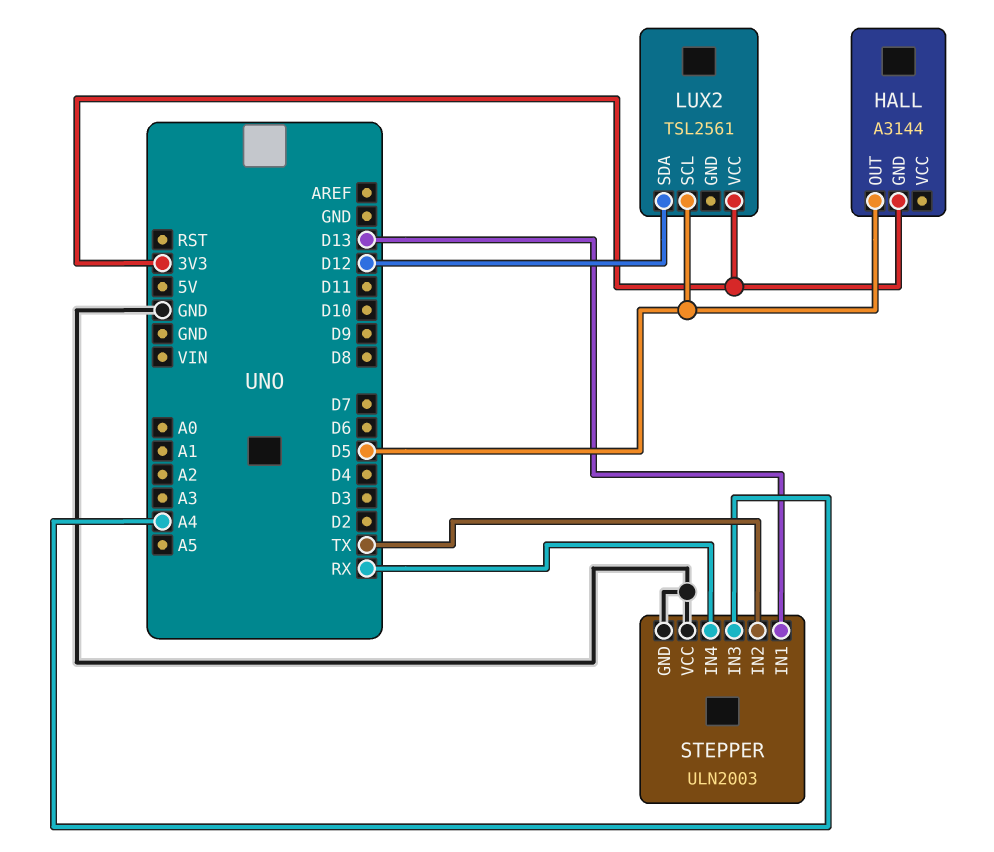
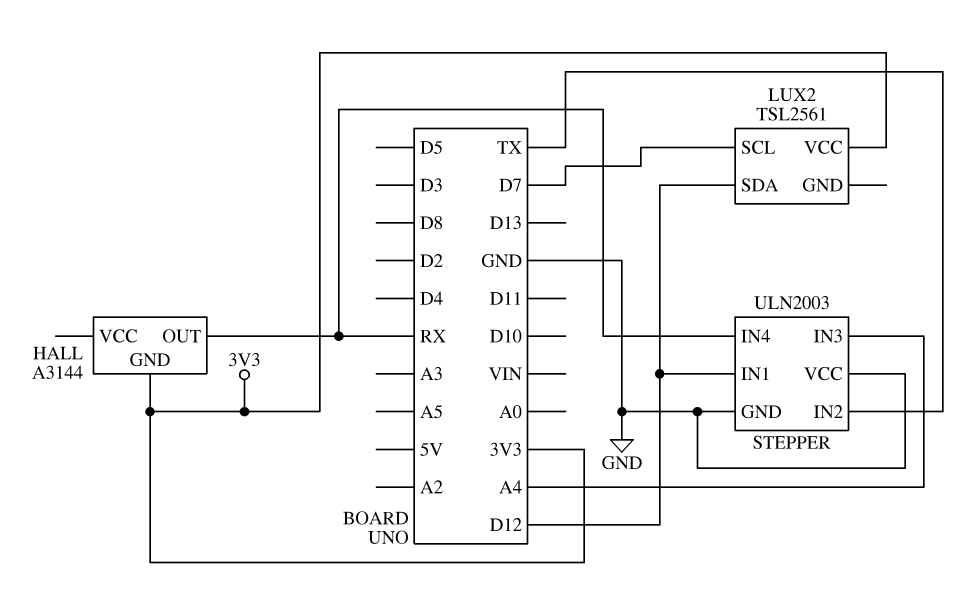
HALL pin OUT: D5 -> RX
LUX2 pin SCL: D5 -> D7
STEPPER pin IN1: D13 -> D12

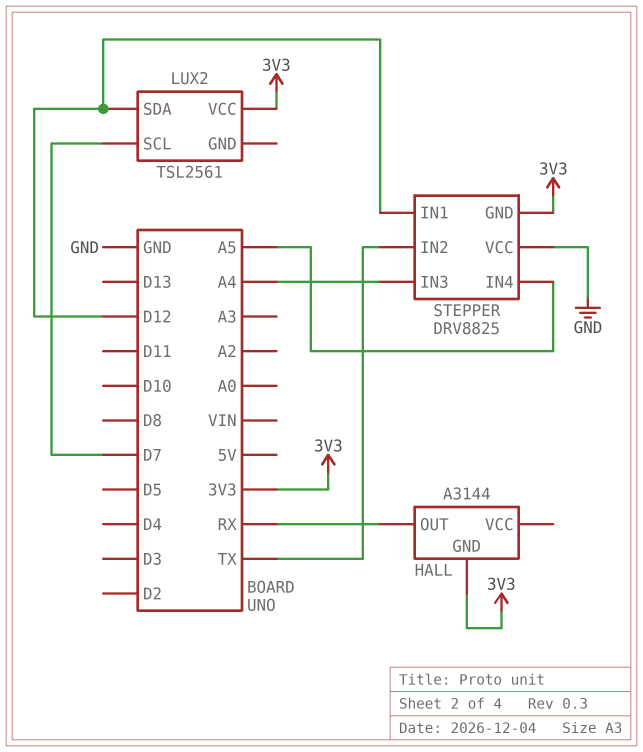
STEPPER: ULN2003 -> DRV8825
STEPPER pin GND: GND -> 3V3
STEPPER pin IN4: RX -> A5

